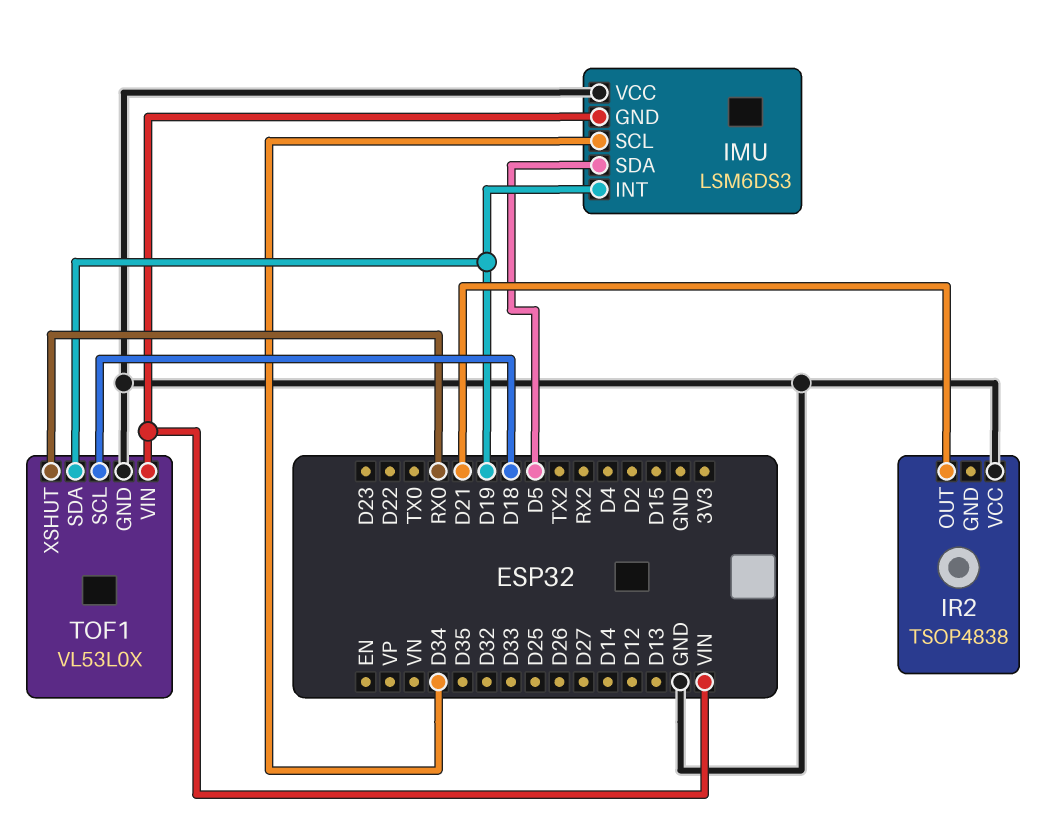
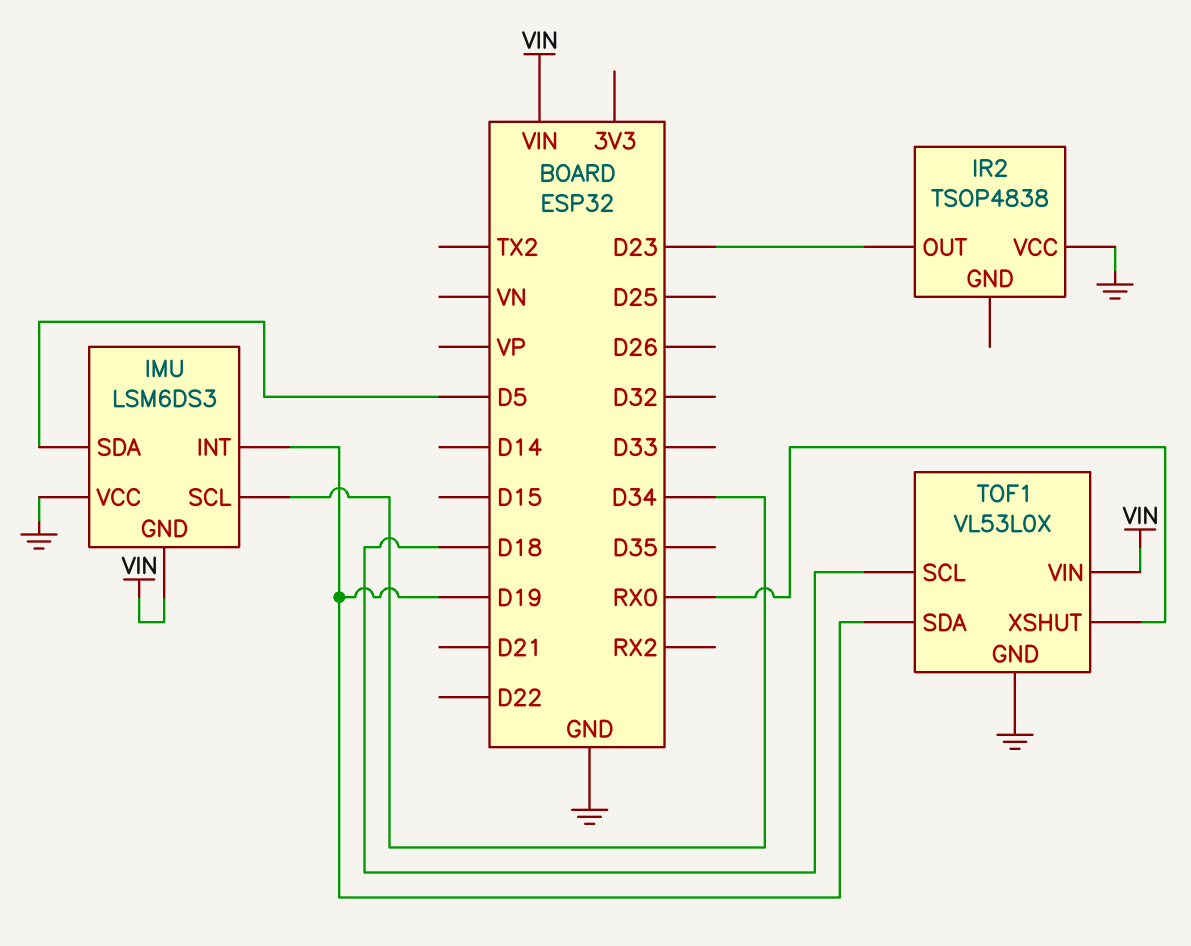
IR2 pin OUT: D21 -> D23

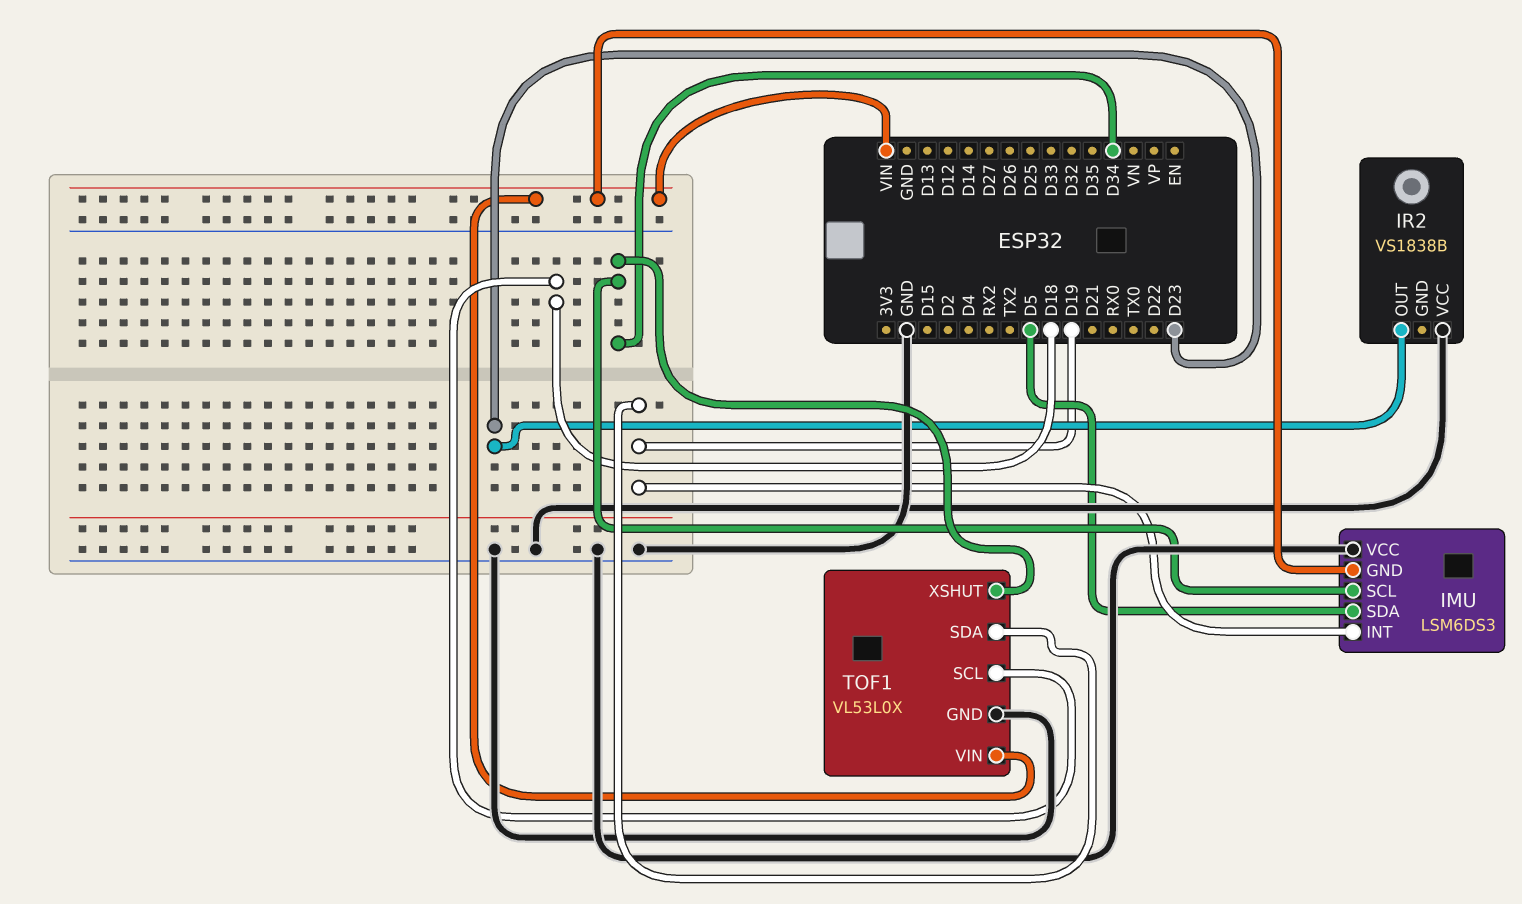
IR2: TSOP4838 -> VS1838B
TOF1 pin XSHUT: RX0 -> D34

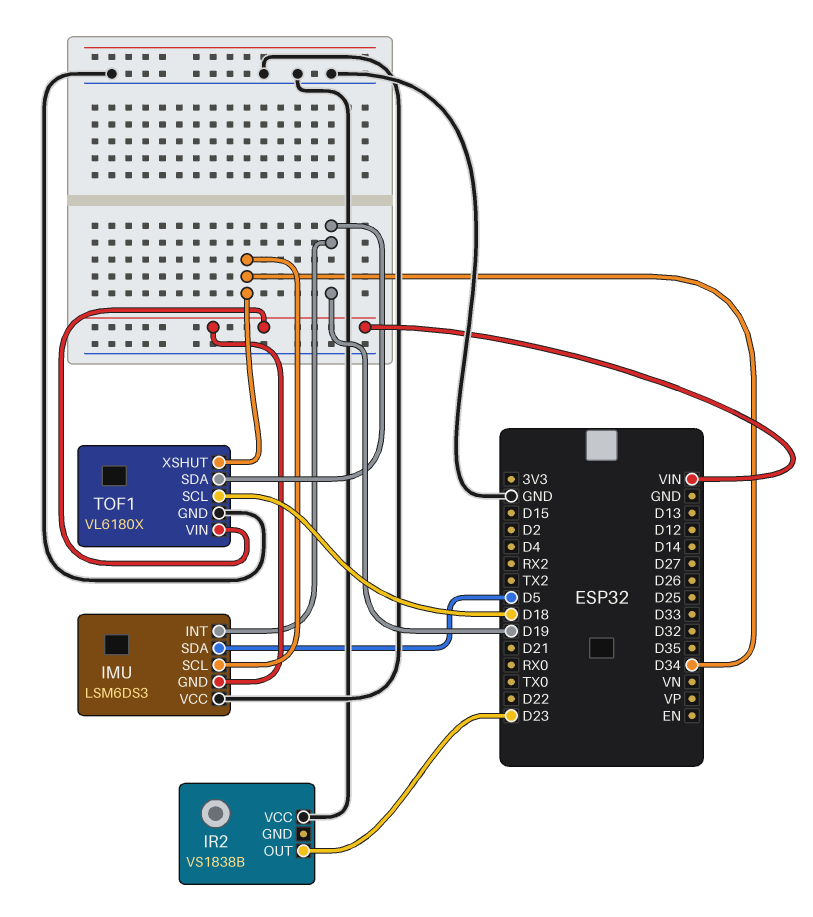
TOF1: VL53L0X -> VL6180X

